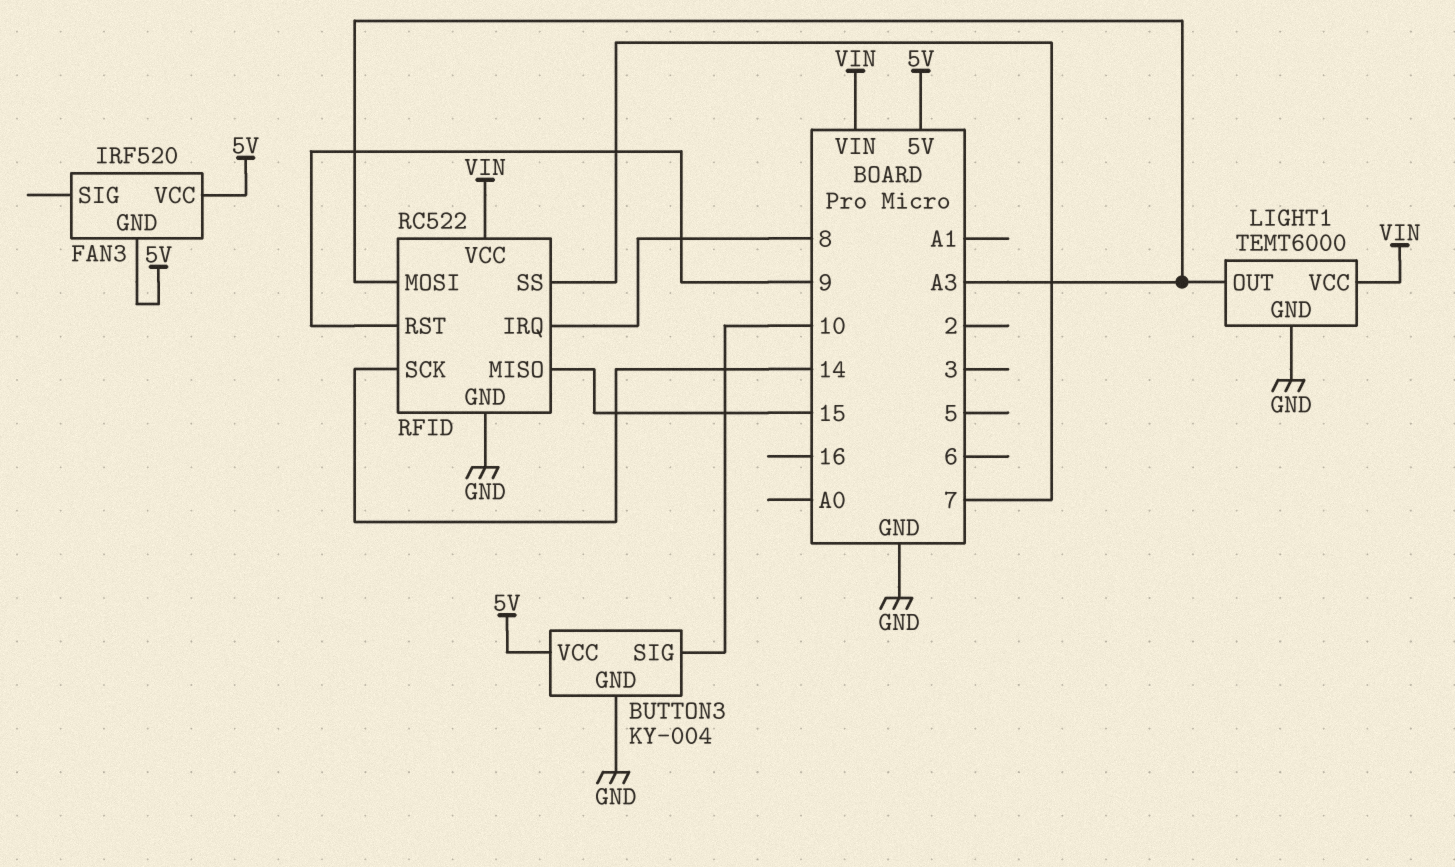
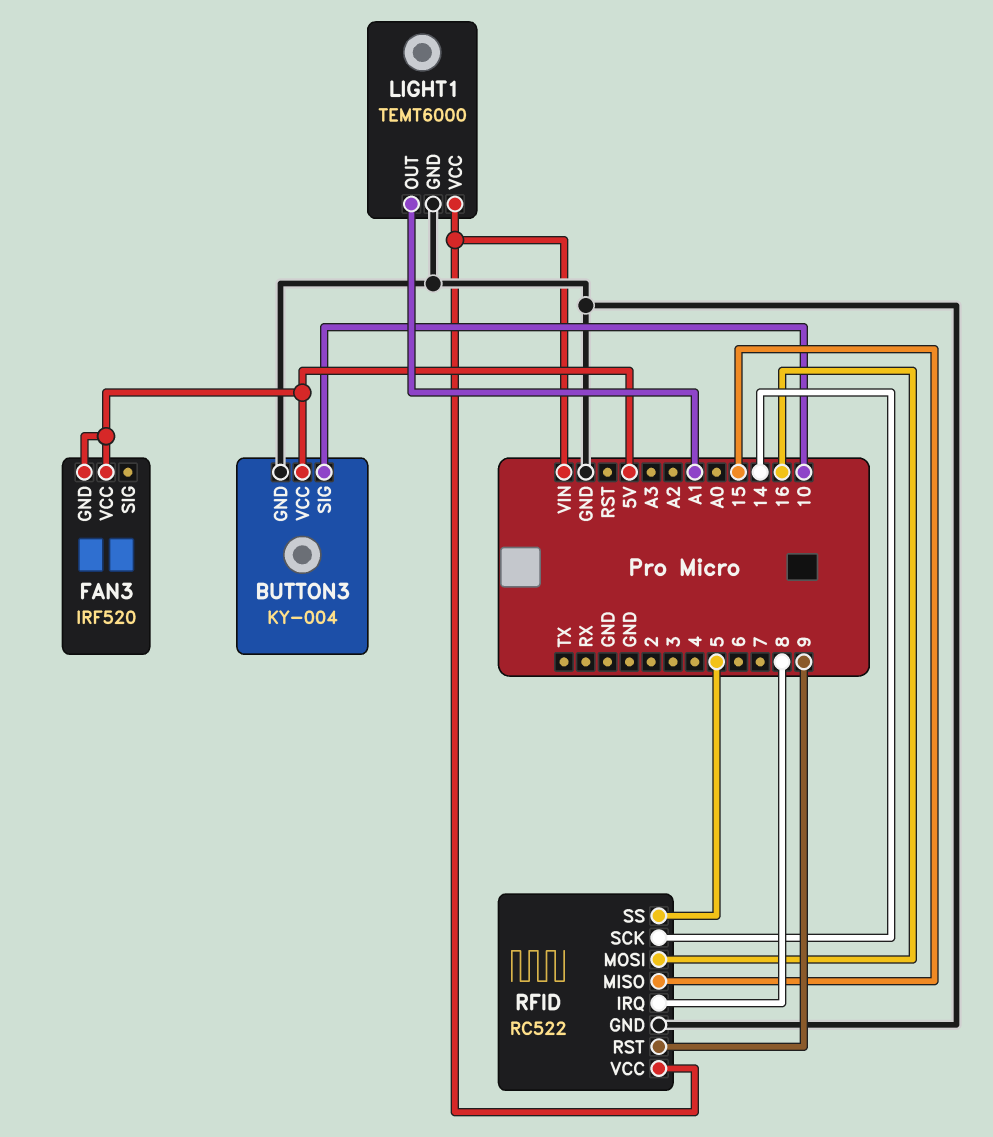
LIGHT1 pin OUT: A3 -> A1
RFID pin MOSI: A3 -> 16
RFID pin SS: 7 -> 5

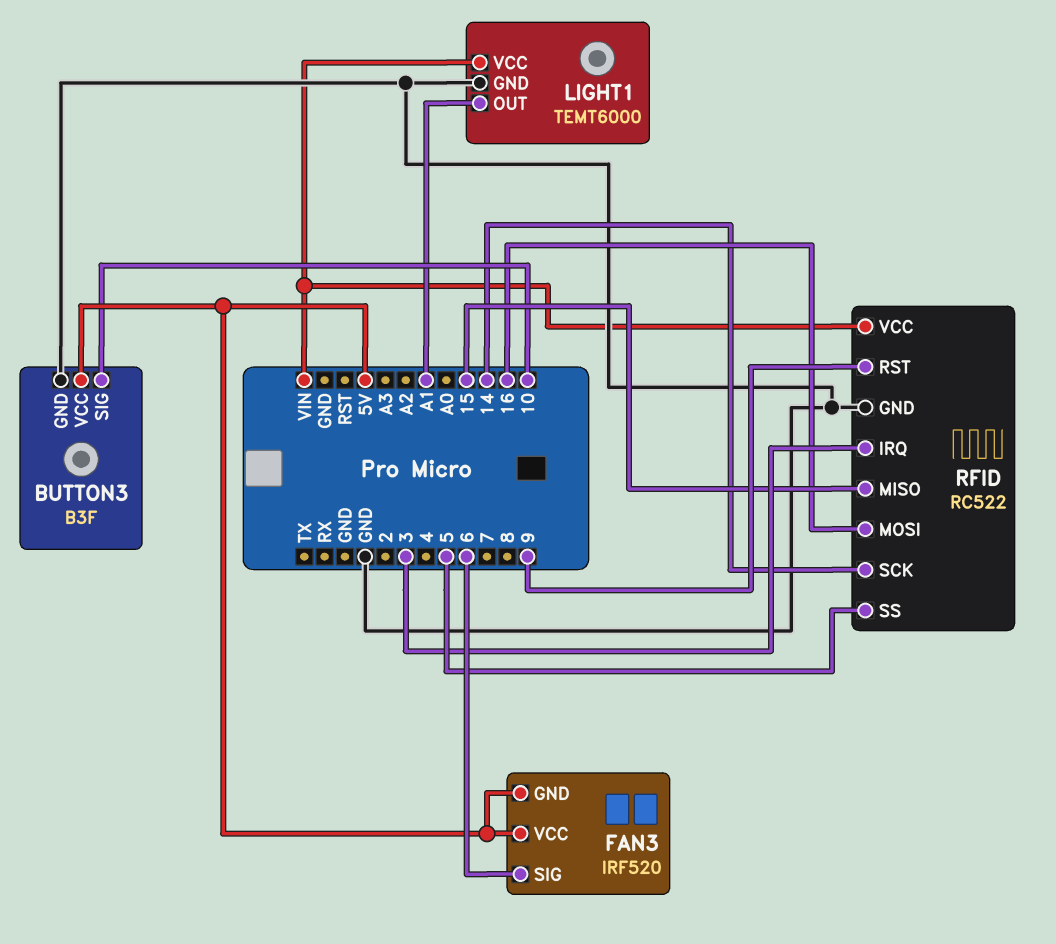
BUTTON3: KY-004 -> B3F
FAN3 pin SIG: none -> 6
RFID pin IRQ: 8 -> 3

